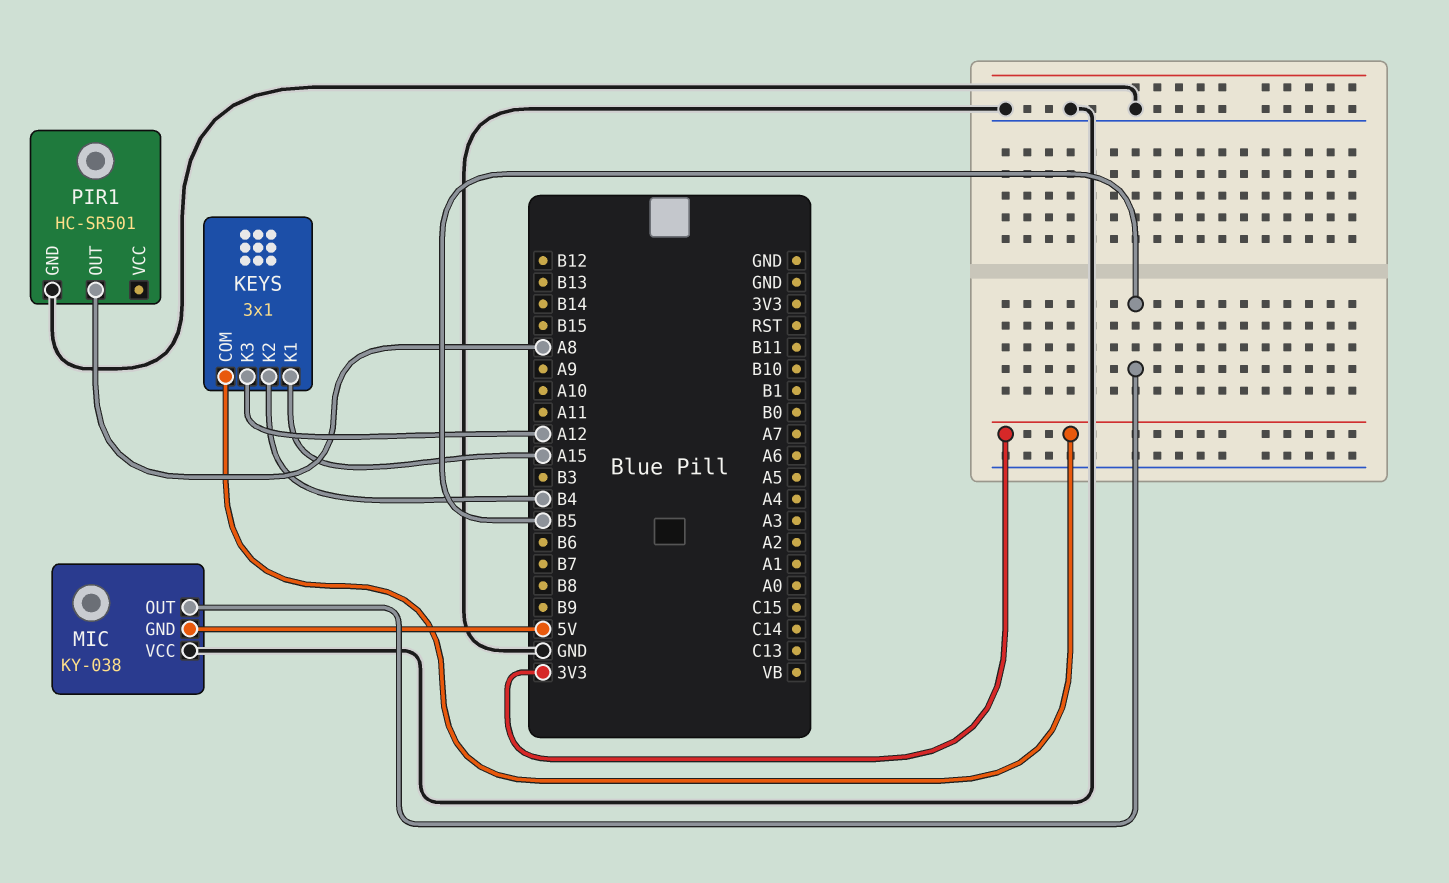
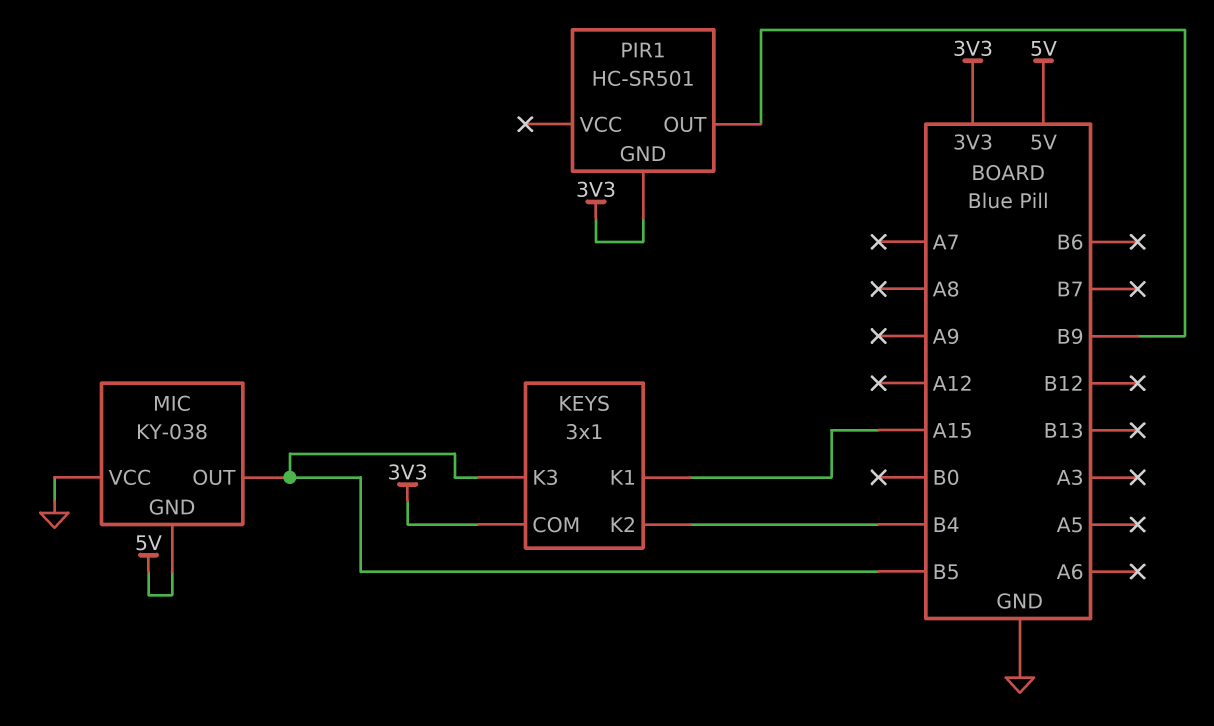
KEYS pin K3: A12 -> B5
PIR1 pin GND: GND -> 3V3
PIR1 pin OUT: A8 -> B9

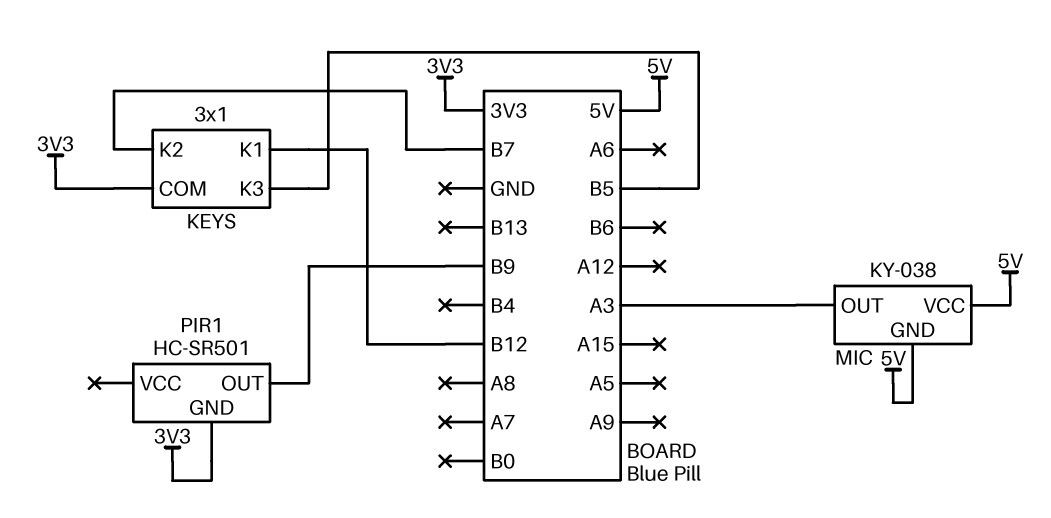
KEYS pin K1: A15 -> B12
KEYS pin K2: B4 -> B7
MIC pin OUT: B5 -> A3
MIC pin VCC: GND -> 5V

